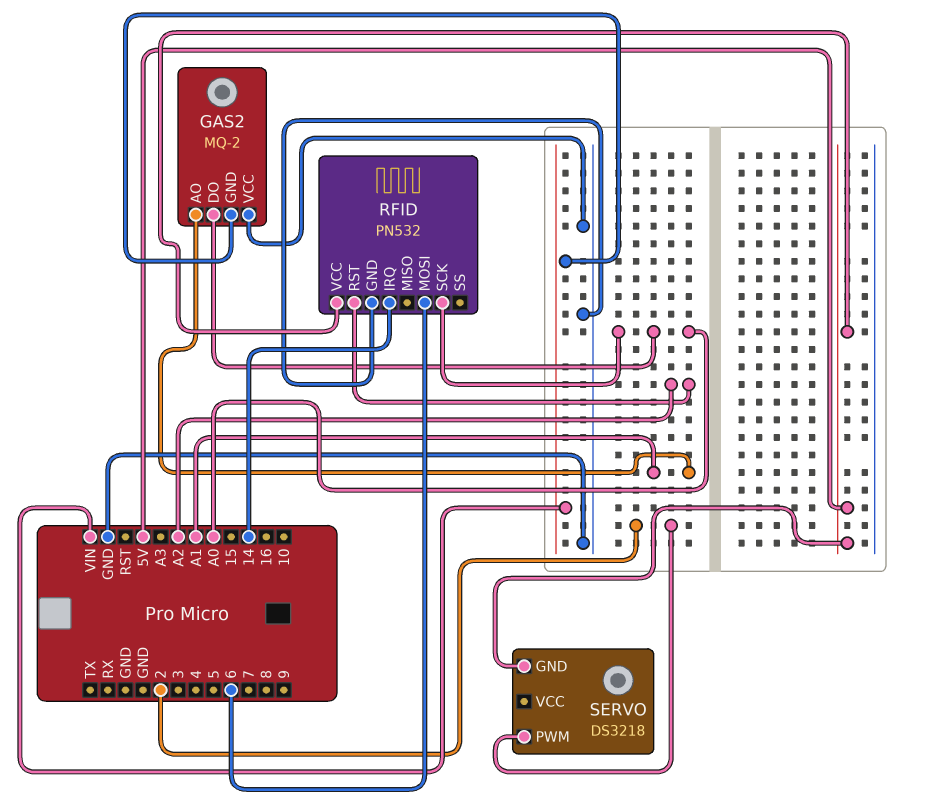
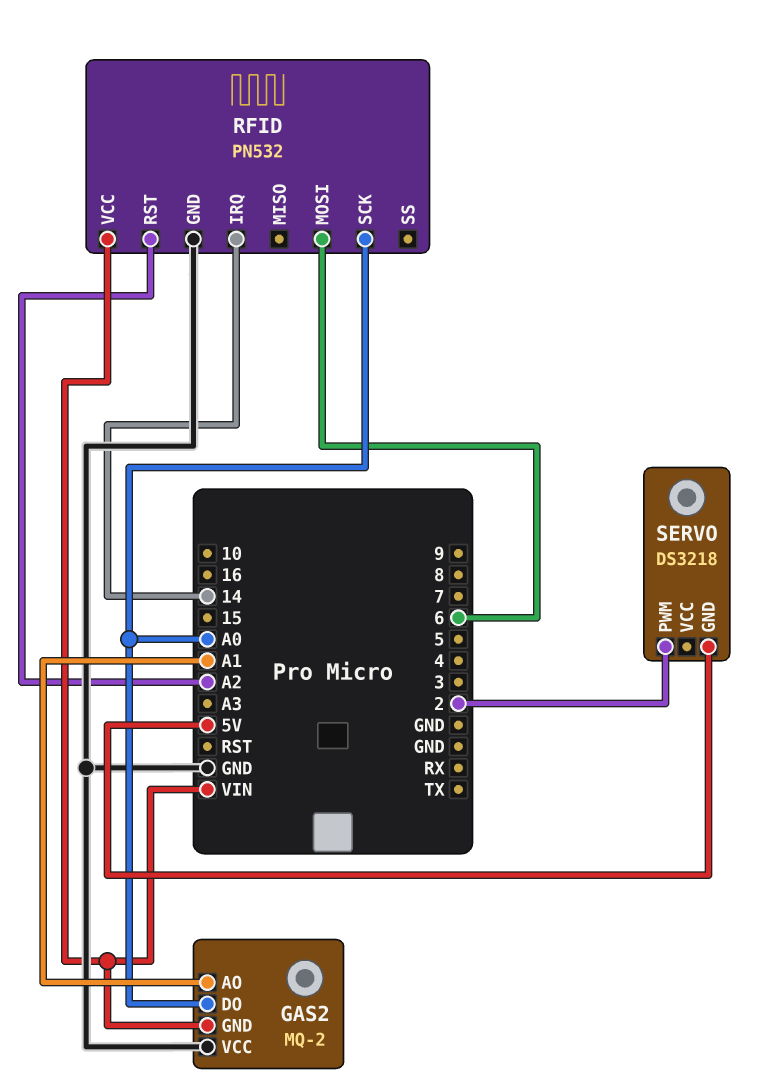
RFID pin VCC: 5V -> VIN

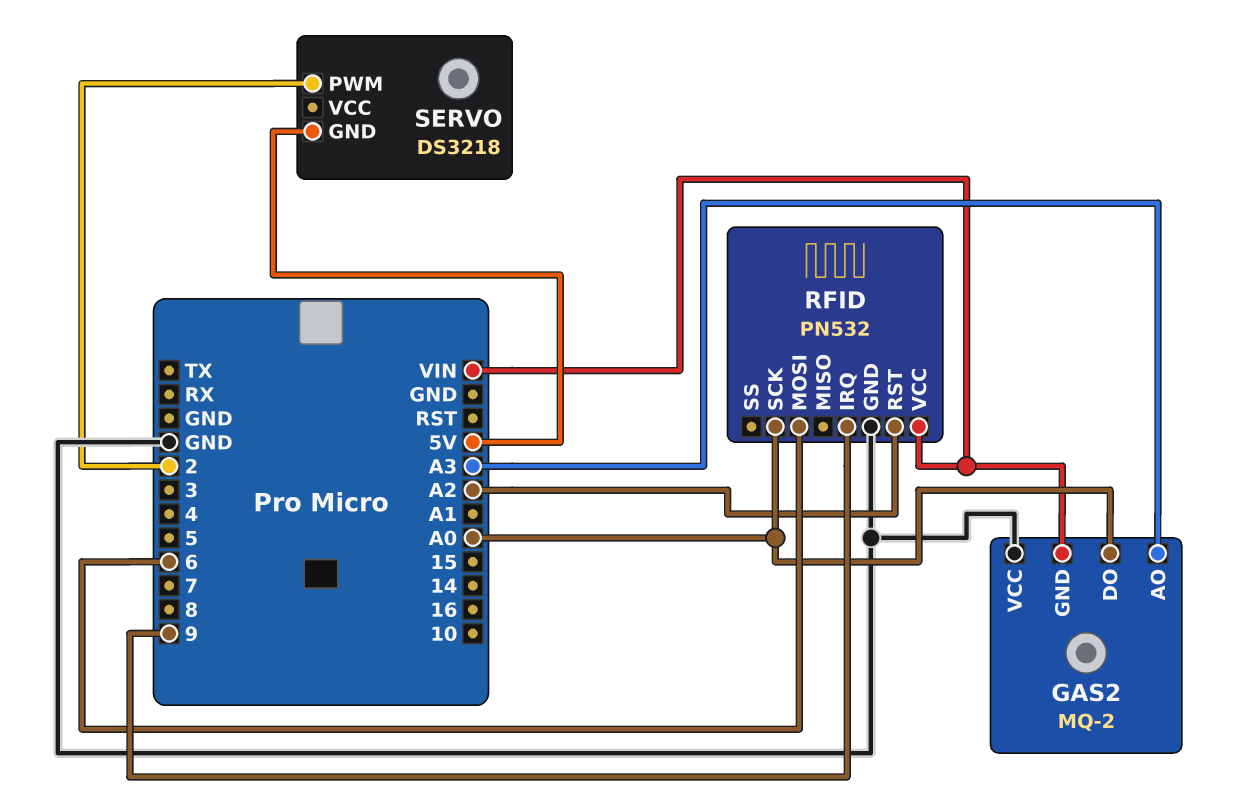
GAS2 pin AO: A1 -> A3
RFID pin IRQ: 14 -> 9

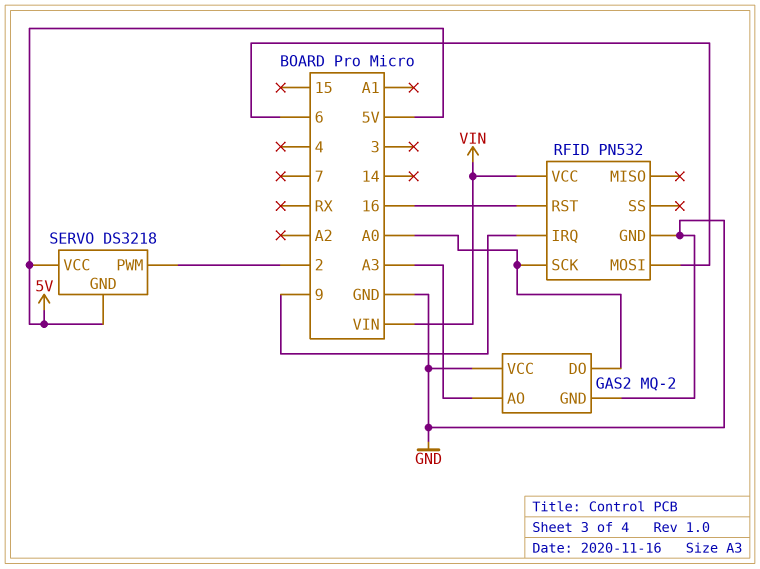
GAS2 pin GND: VIN -> GND
RFID pin RST: A2 -> 16
SERVO pin VCC: none -> 5V

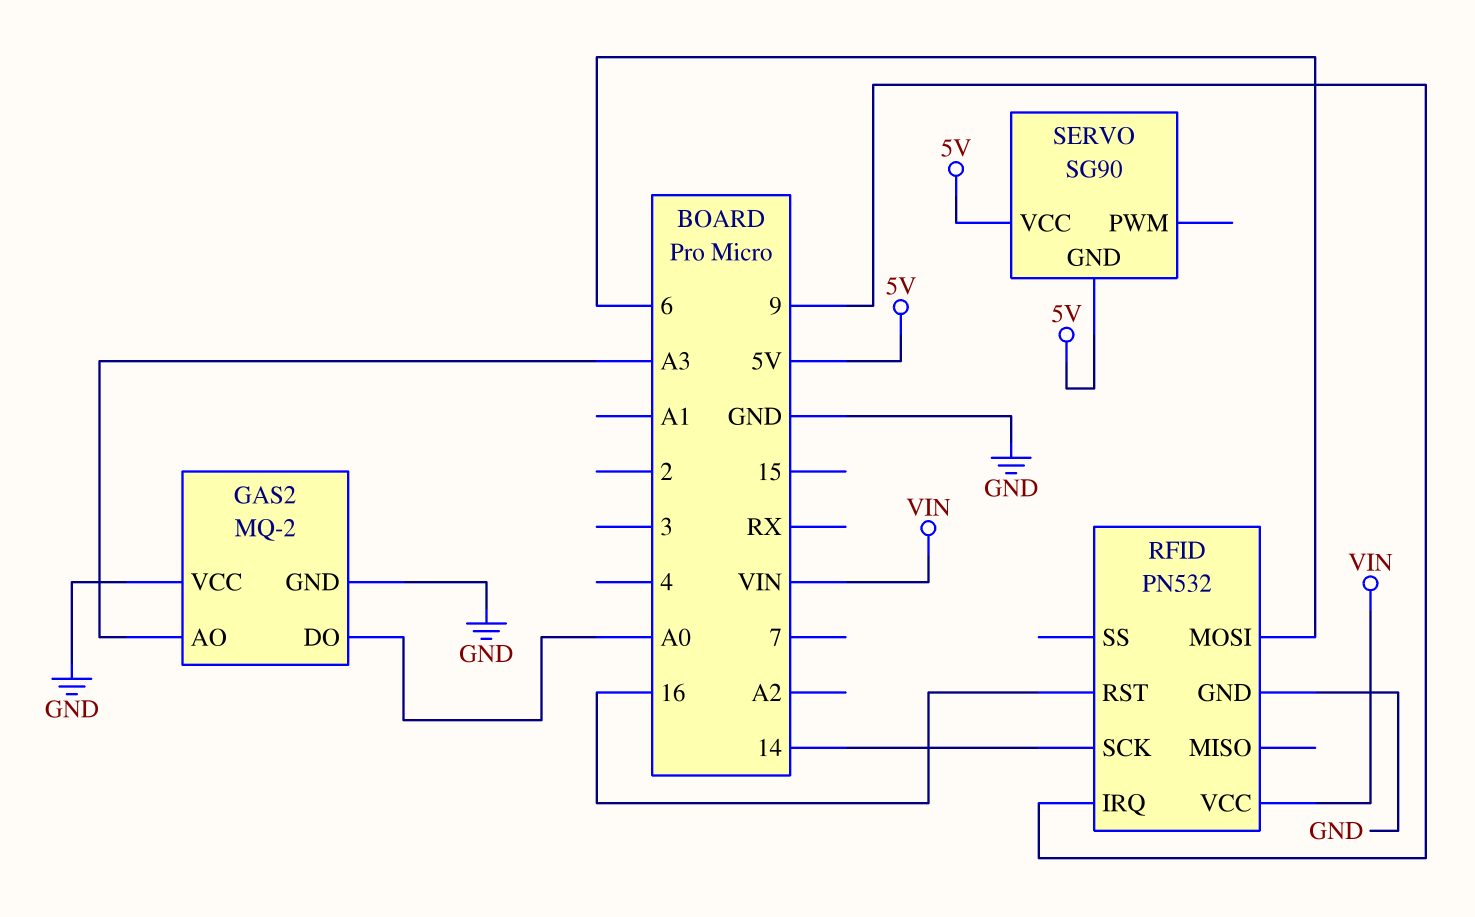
RFID pin SCK: A0 -> 14
SERVO: DS3218 -> SG90
SERVO pin PWM: 2 -> none

